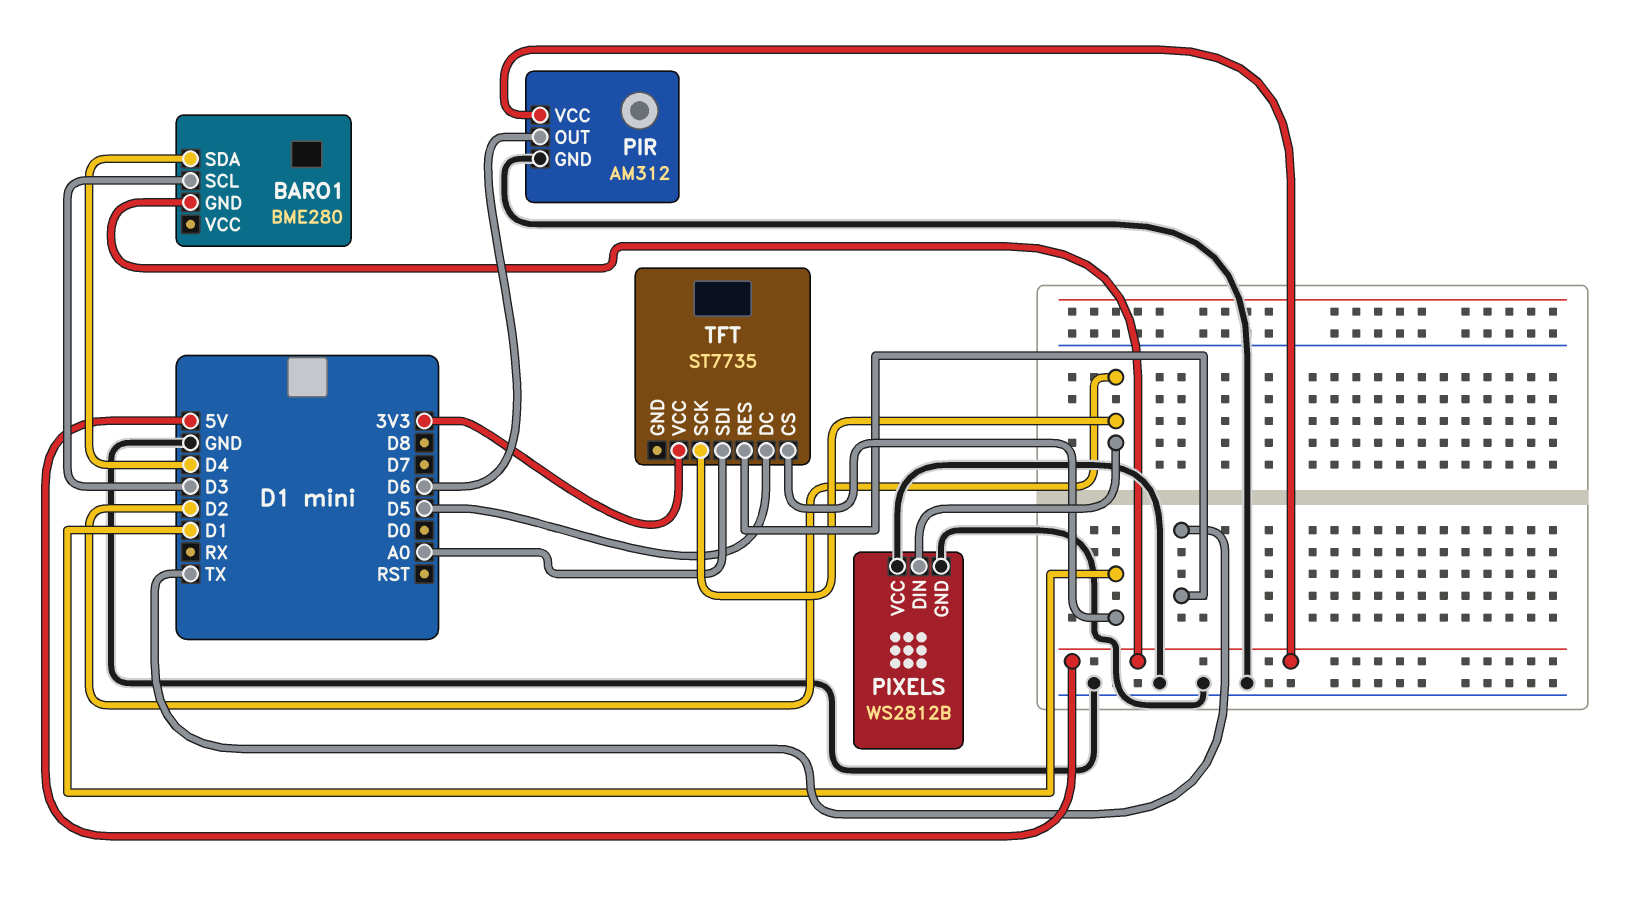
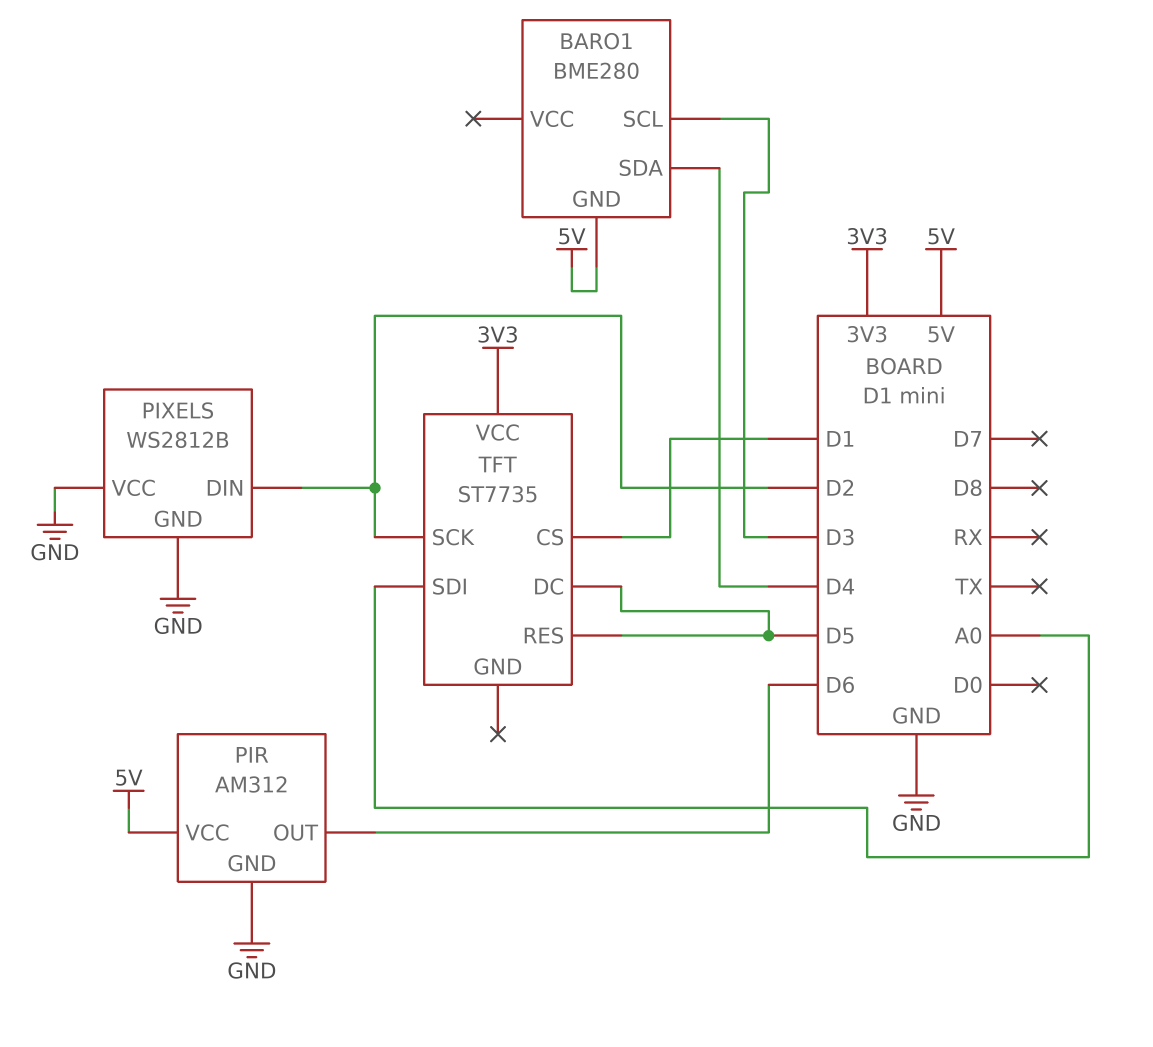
TFT pin RES: TX -> D5

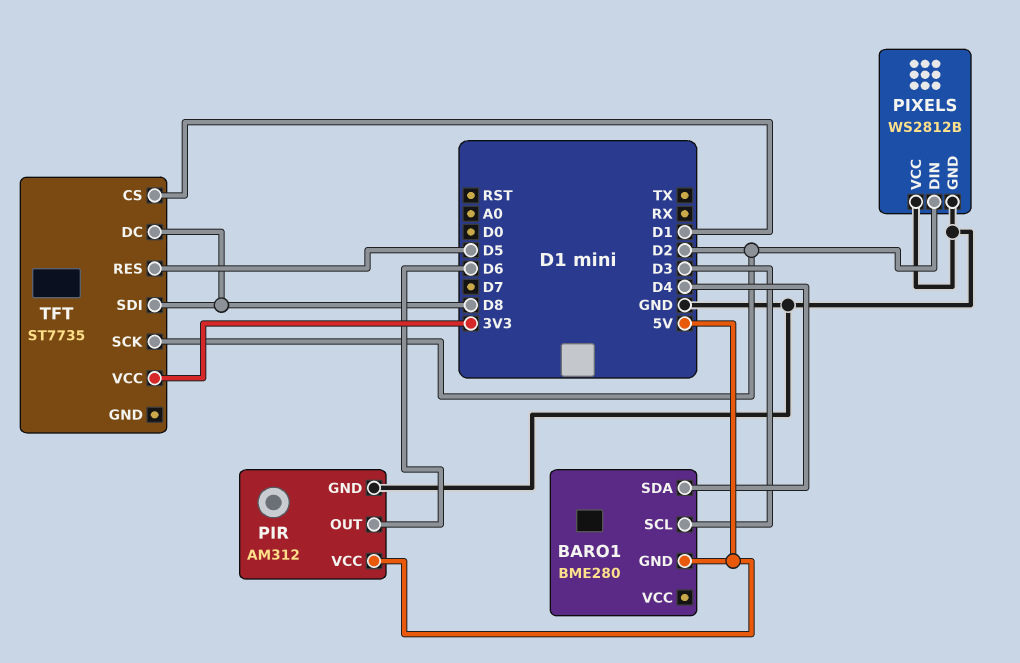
TFT pin DC: D5 -> D8
TFT pin SDI: A0 -> D8

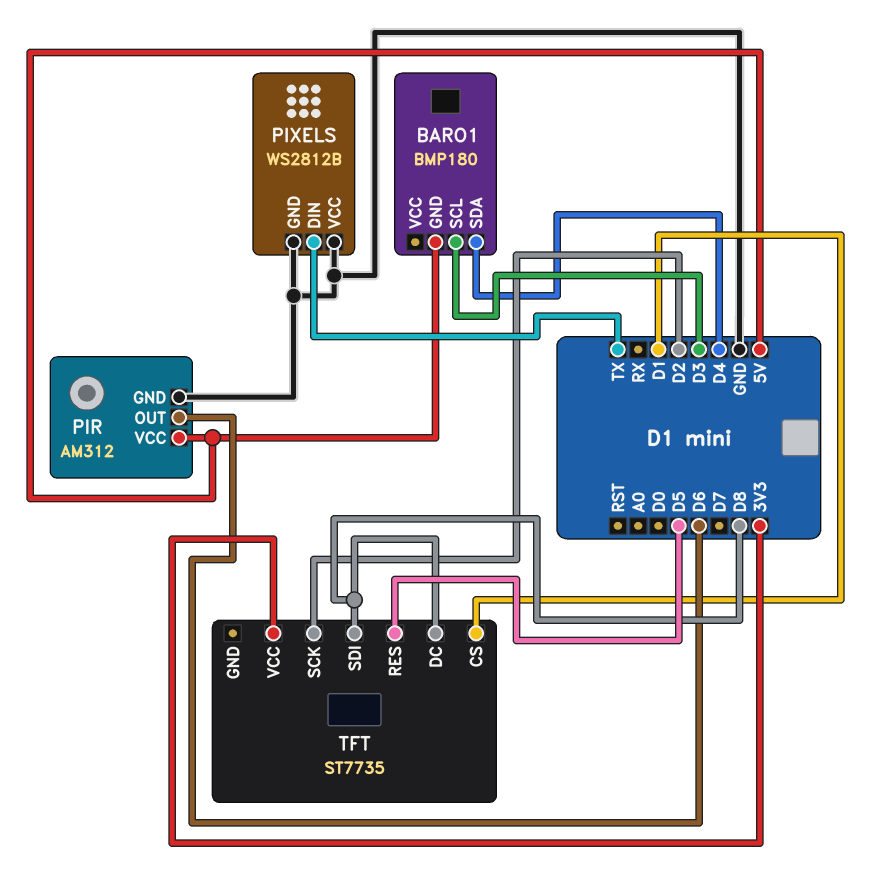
BARO1: BME280 -> BMP180
PIXELS pin DIN: D2 -> TX

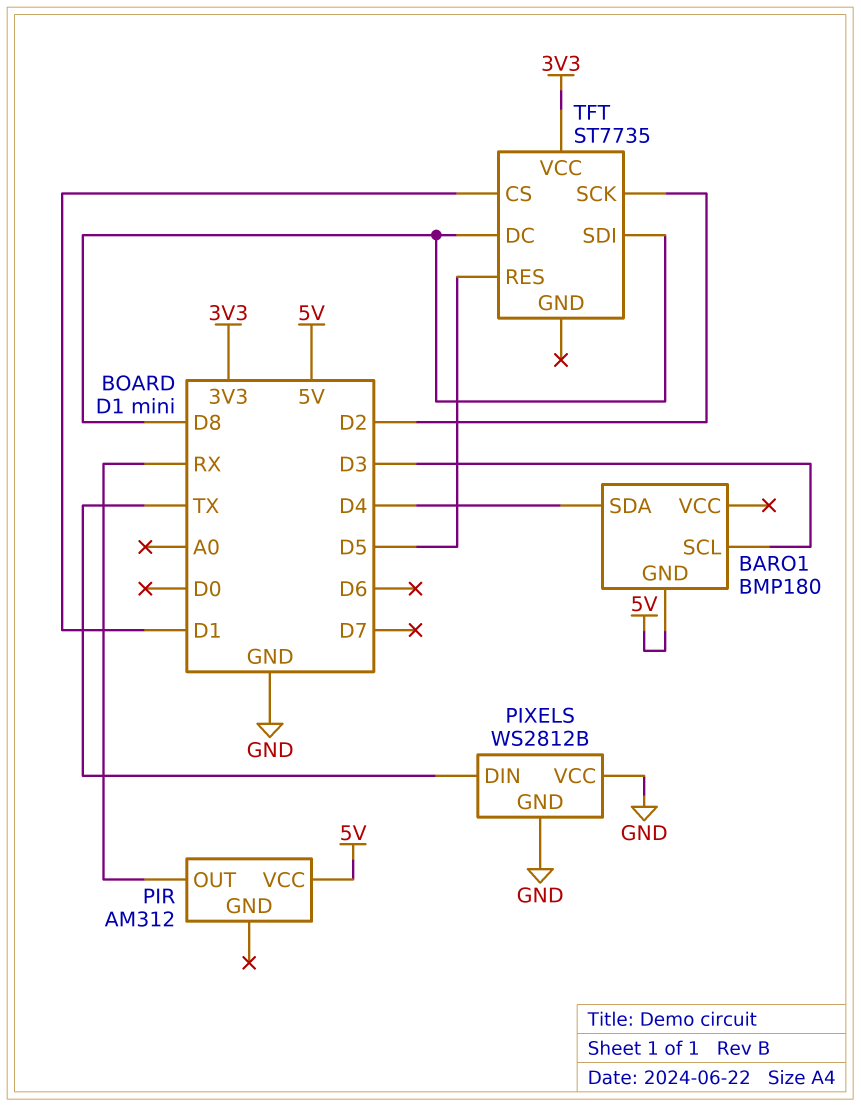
PIR pin GND: GND -> none
PIR pin OUT: D6 -> RX

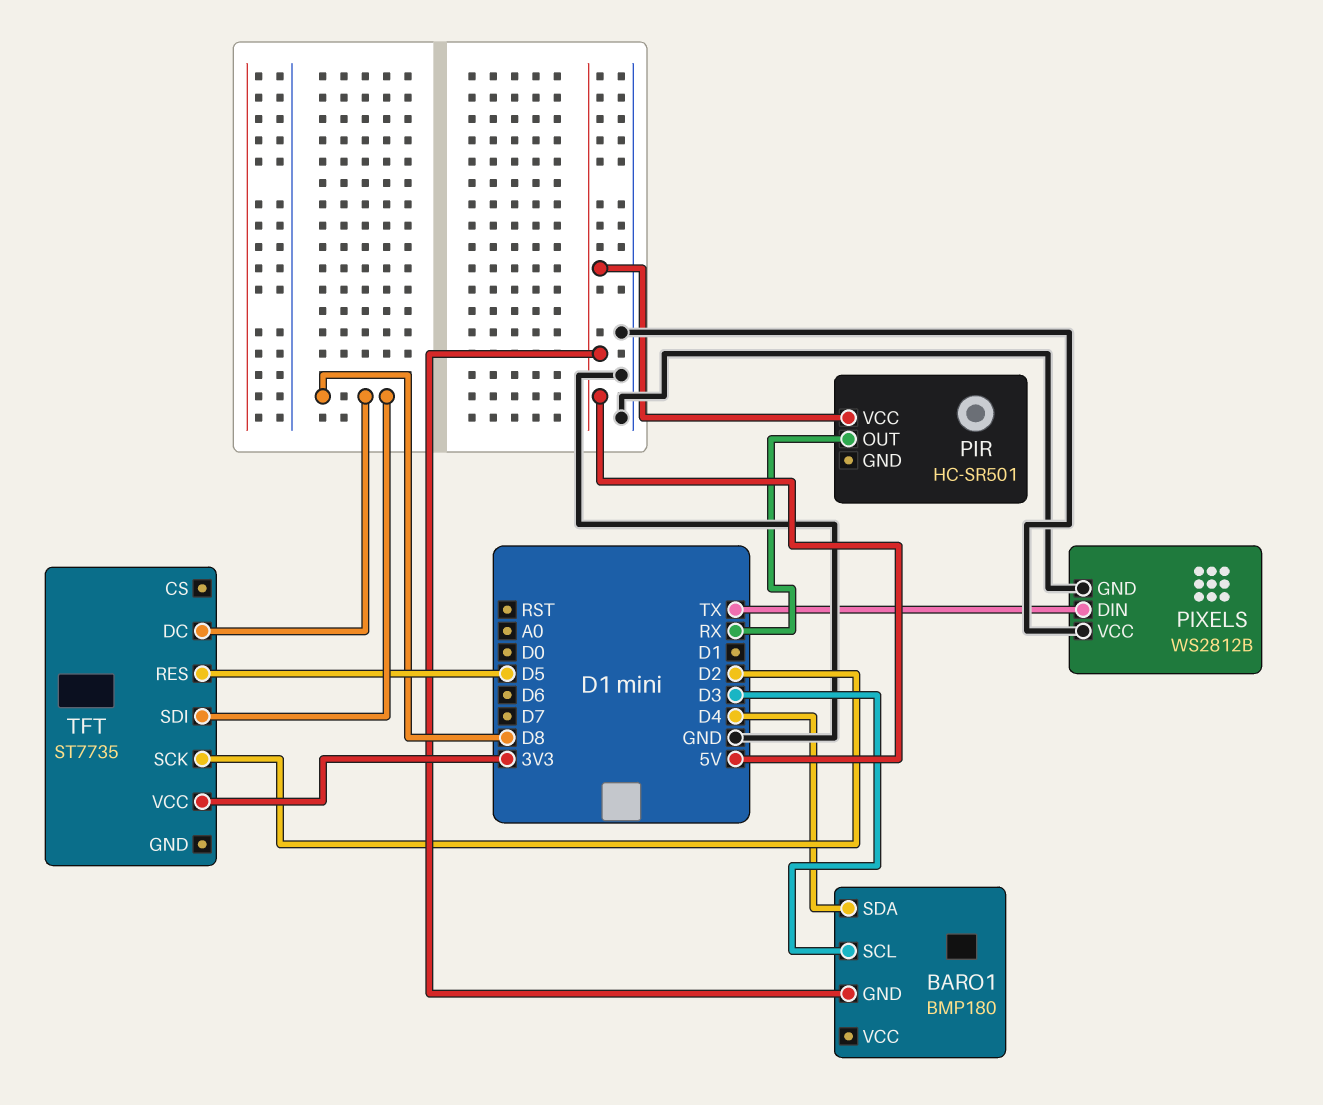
PIR: AM312 -> HC-SR501
TFT pin CS: D1 -> none

